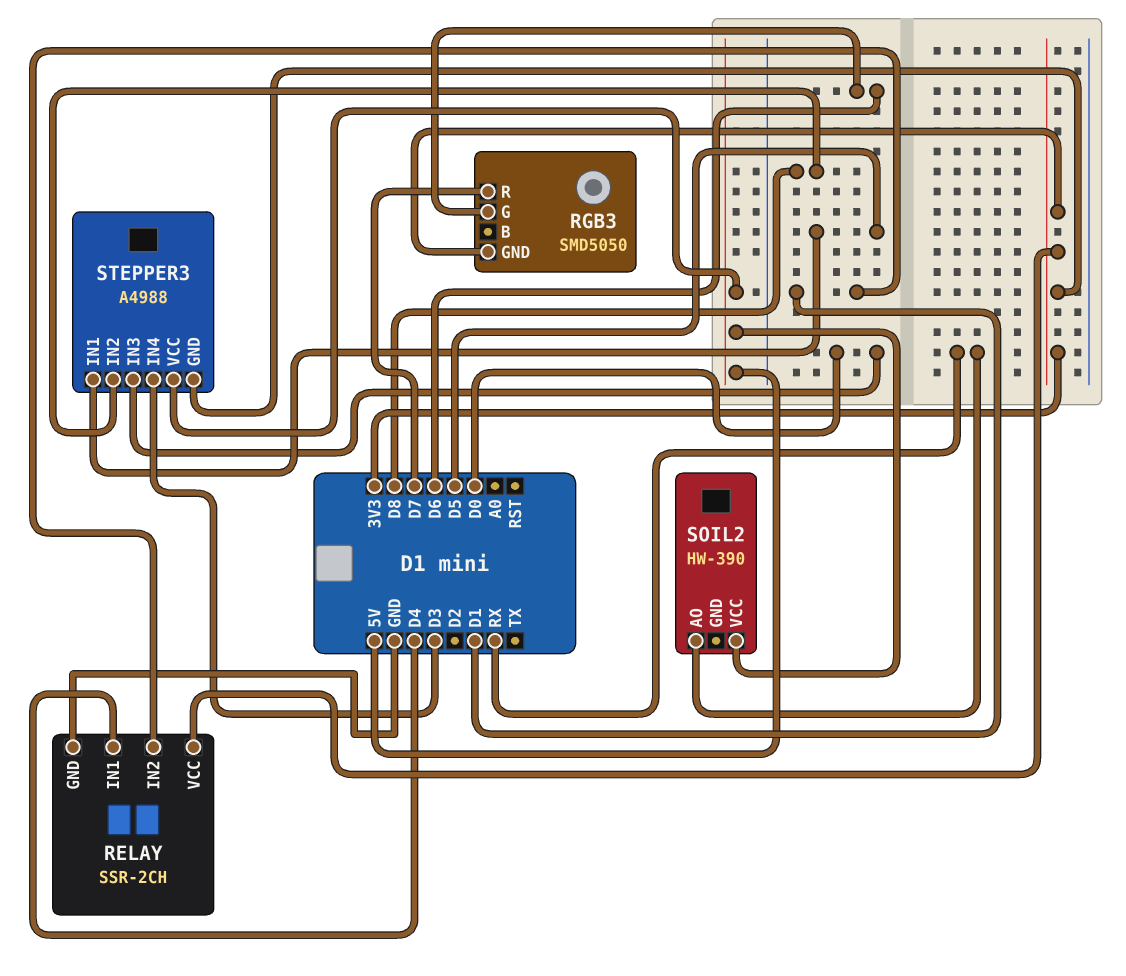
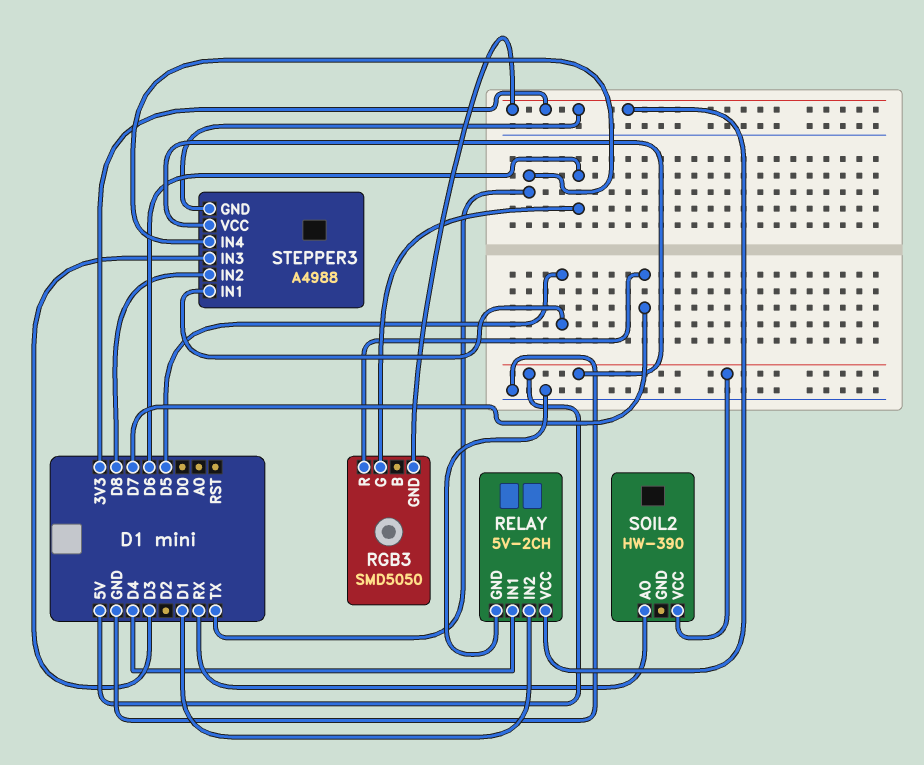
RELAY: SSR-2CH -> 5V-2CH
STEPPER3 pin IN3: D0 -> D3
STEPPER3 pin IN4: D3 -> TX

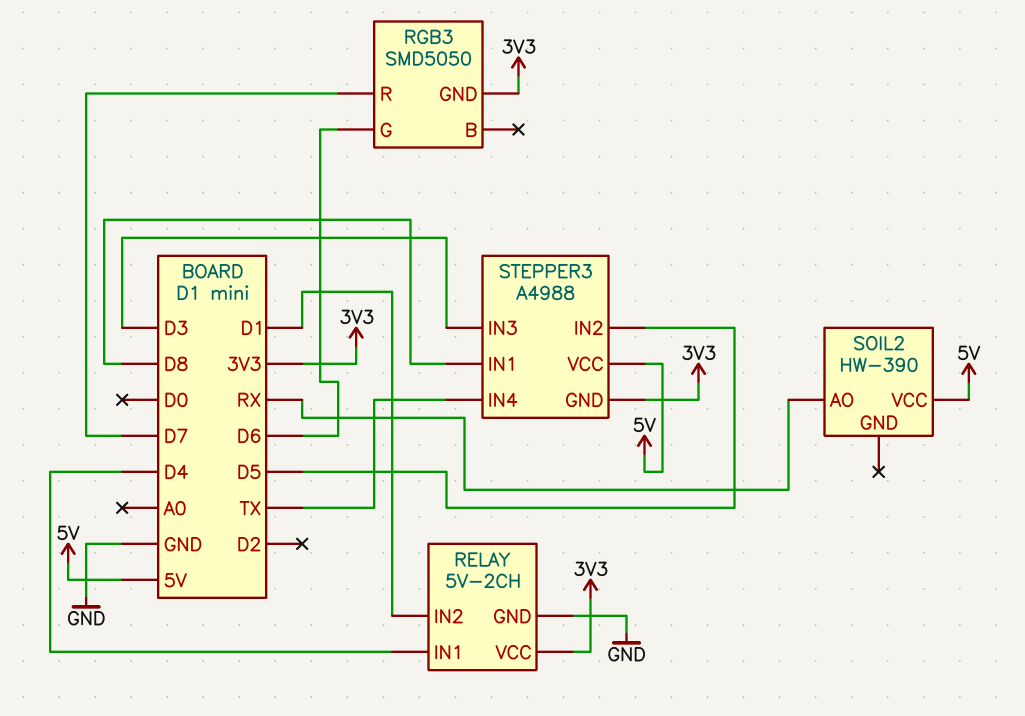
STEPPER3 pin IN1: D5 -> D8
STEPPER3 pin IN2: D8 -> D5

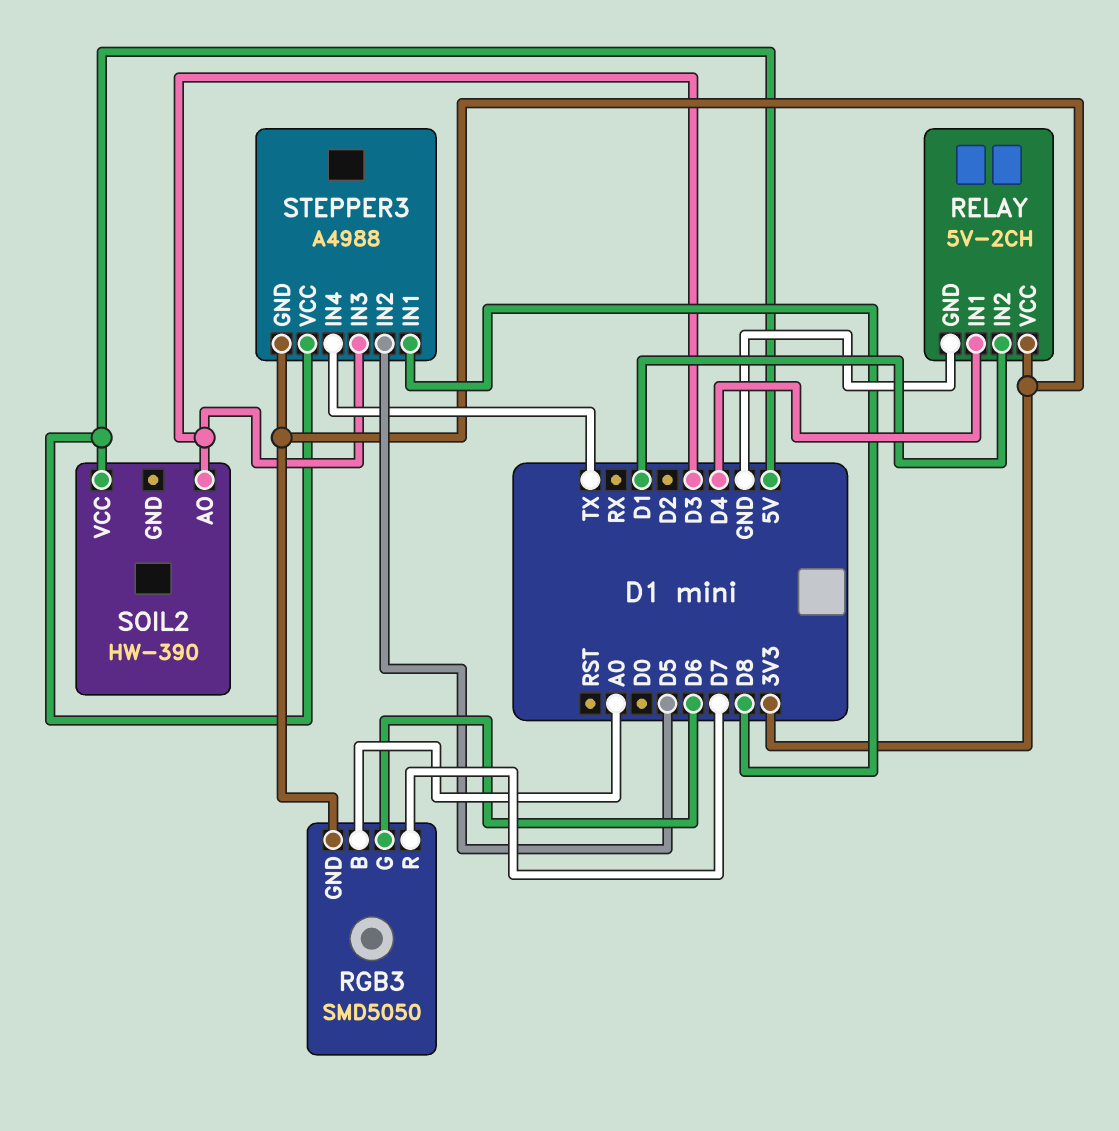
RGB3 pin B: none -> A0
SOIL2 pin AO: RX -> D3

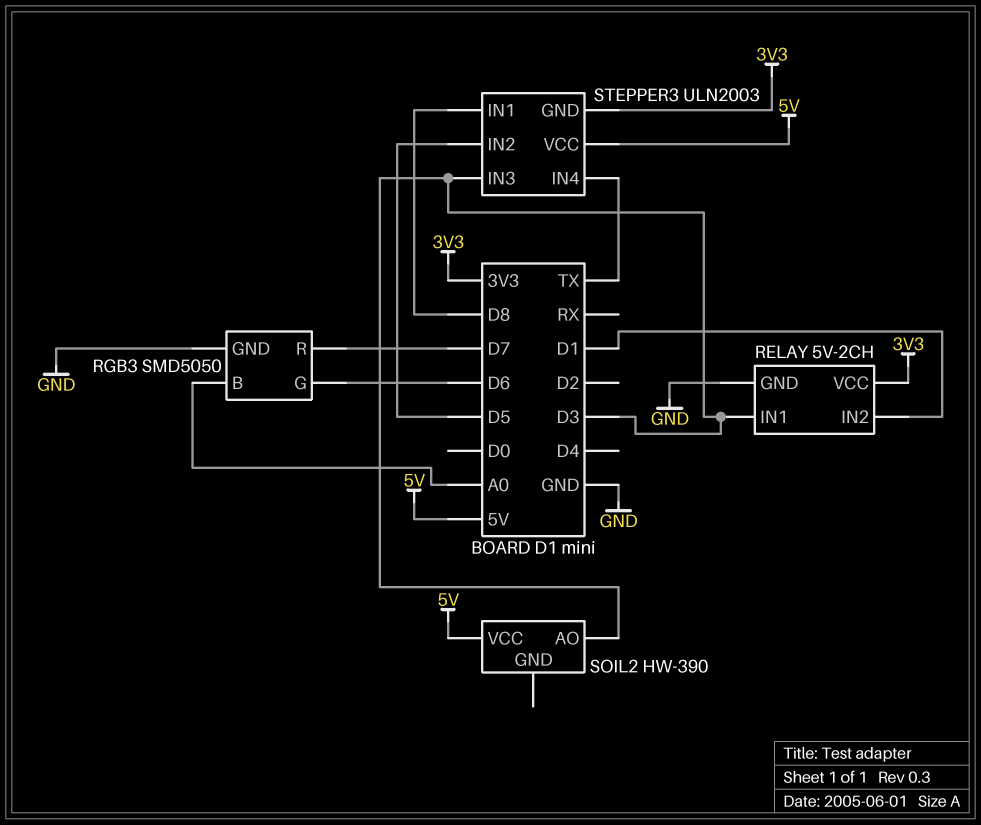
RELAY pin IN1: D4 -> D3
RGB3 pin GND: 3V3 -> GND
STEPPER3: A4988 -> ULN2003

